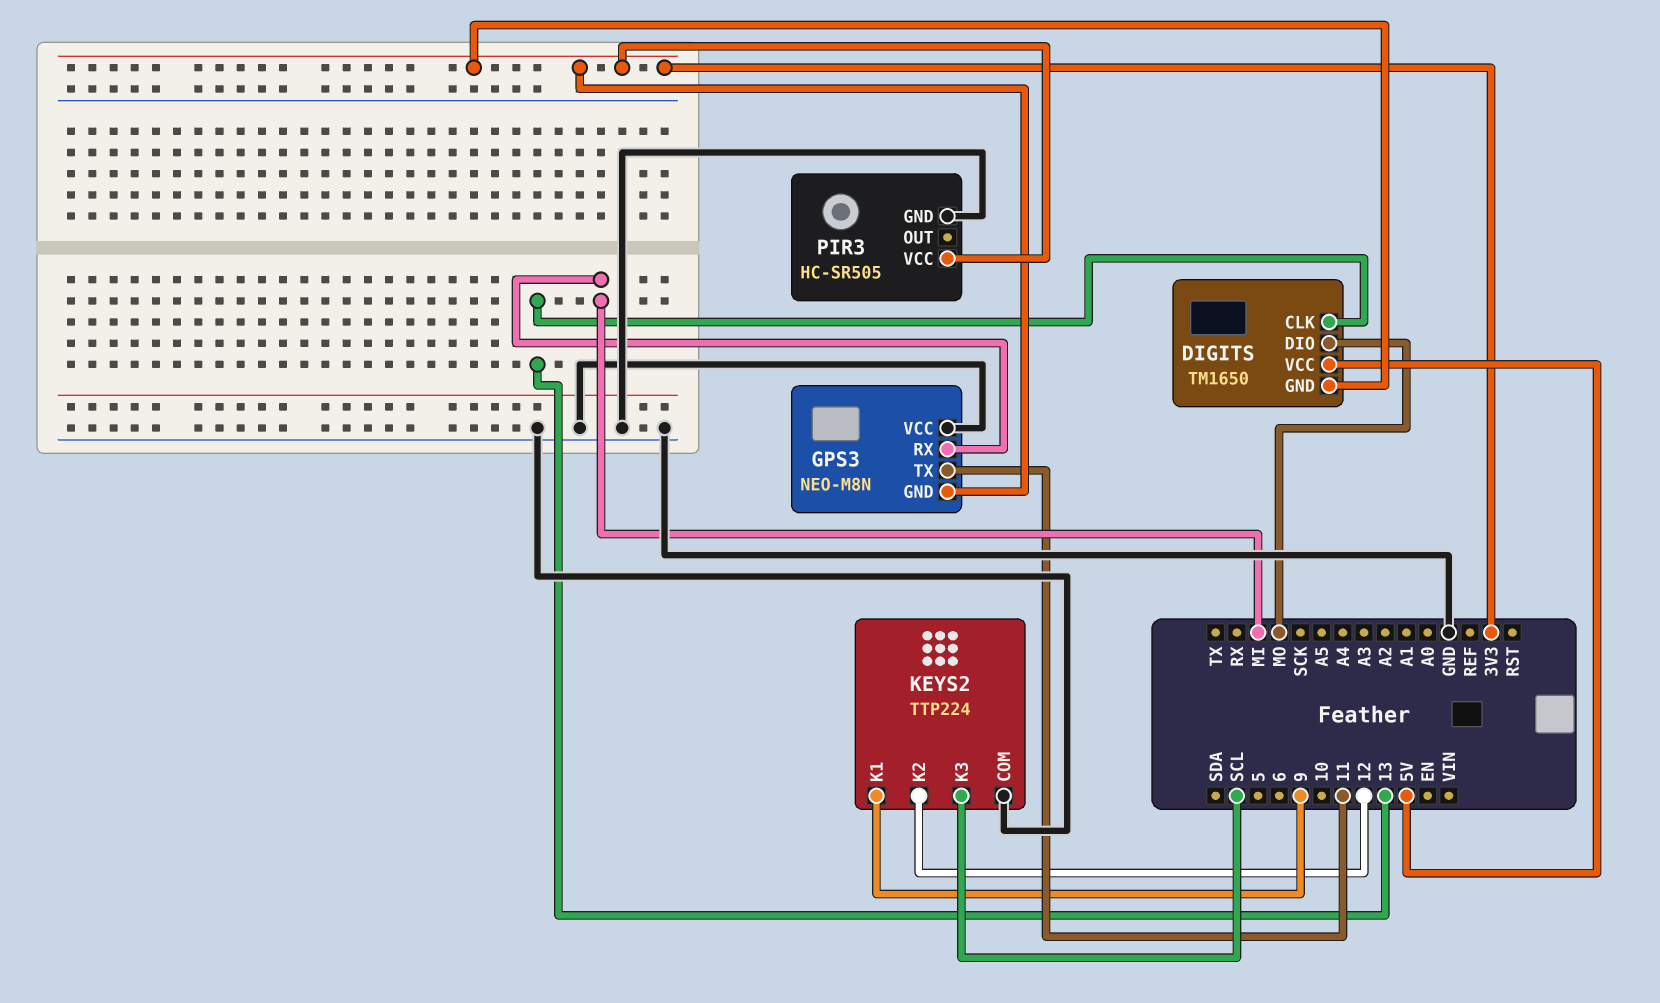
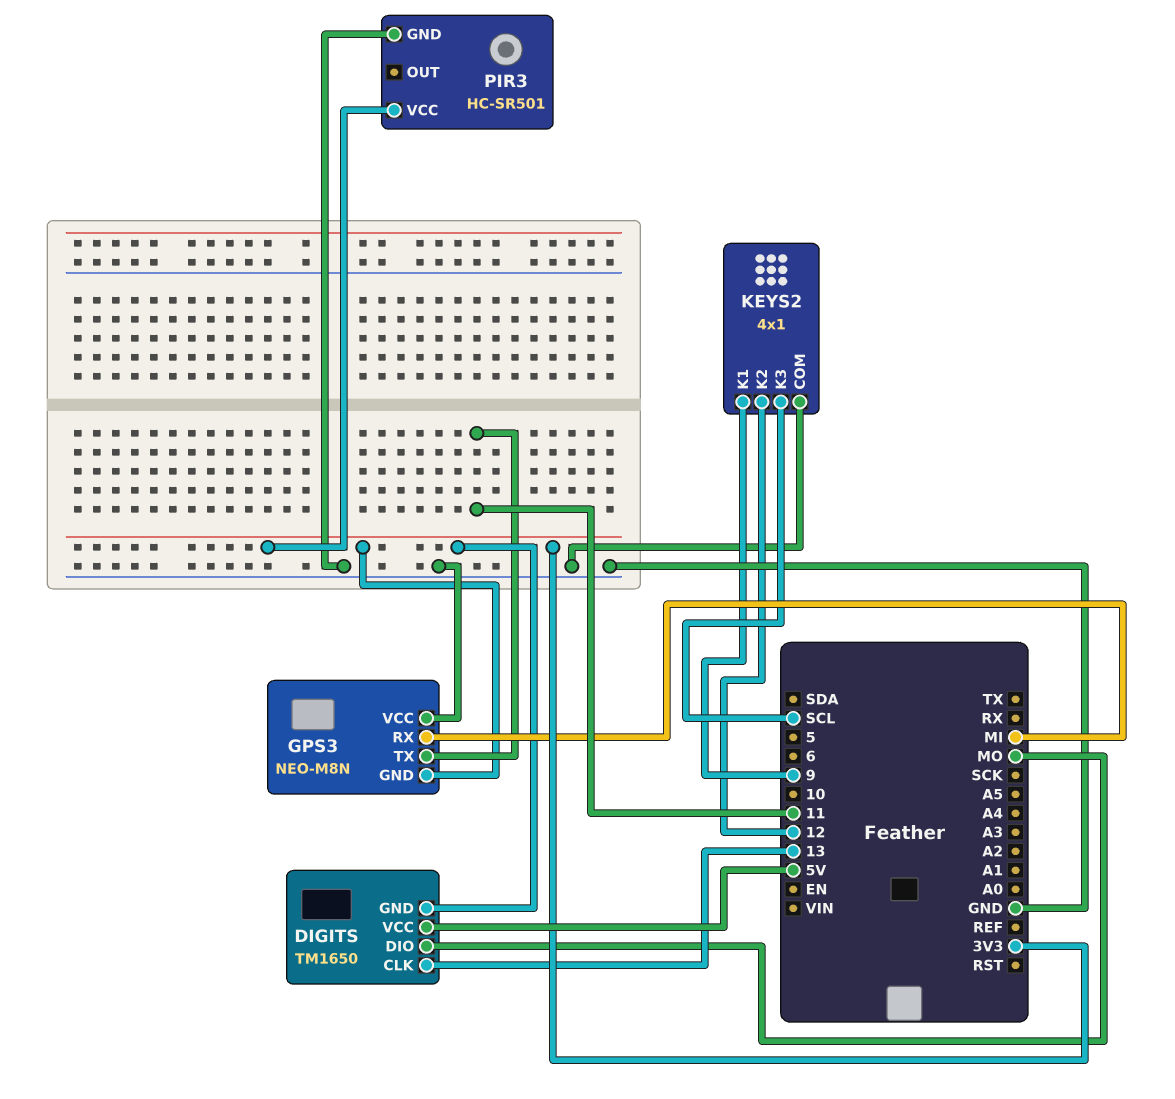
KEYS2: TTP224 -> 4x1
PIR3: HC-SR505 -> HC-SR501

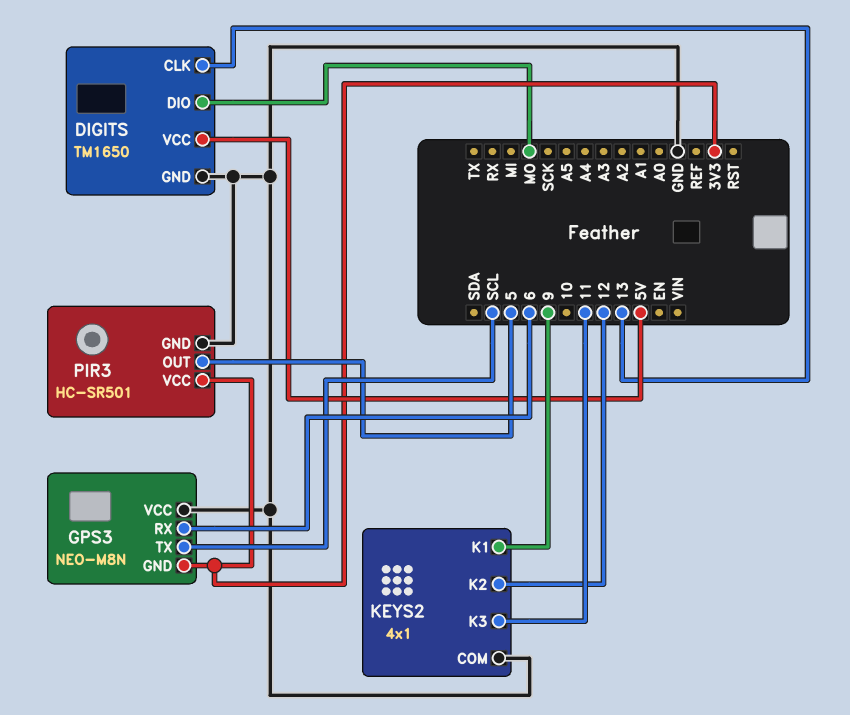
DIGITS pin GND: 3V3 -> GND
GPS3 pin RX: MI -> 6
GPS3 pin TX: 11 -> SCL
KEYS2 pin K3: SCL -> 11
PIR3 pin OUT: none -> 5

